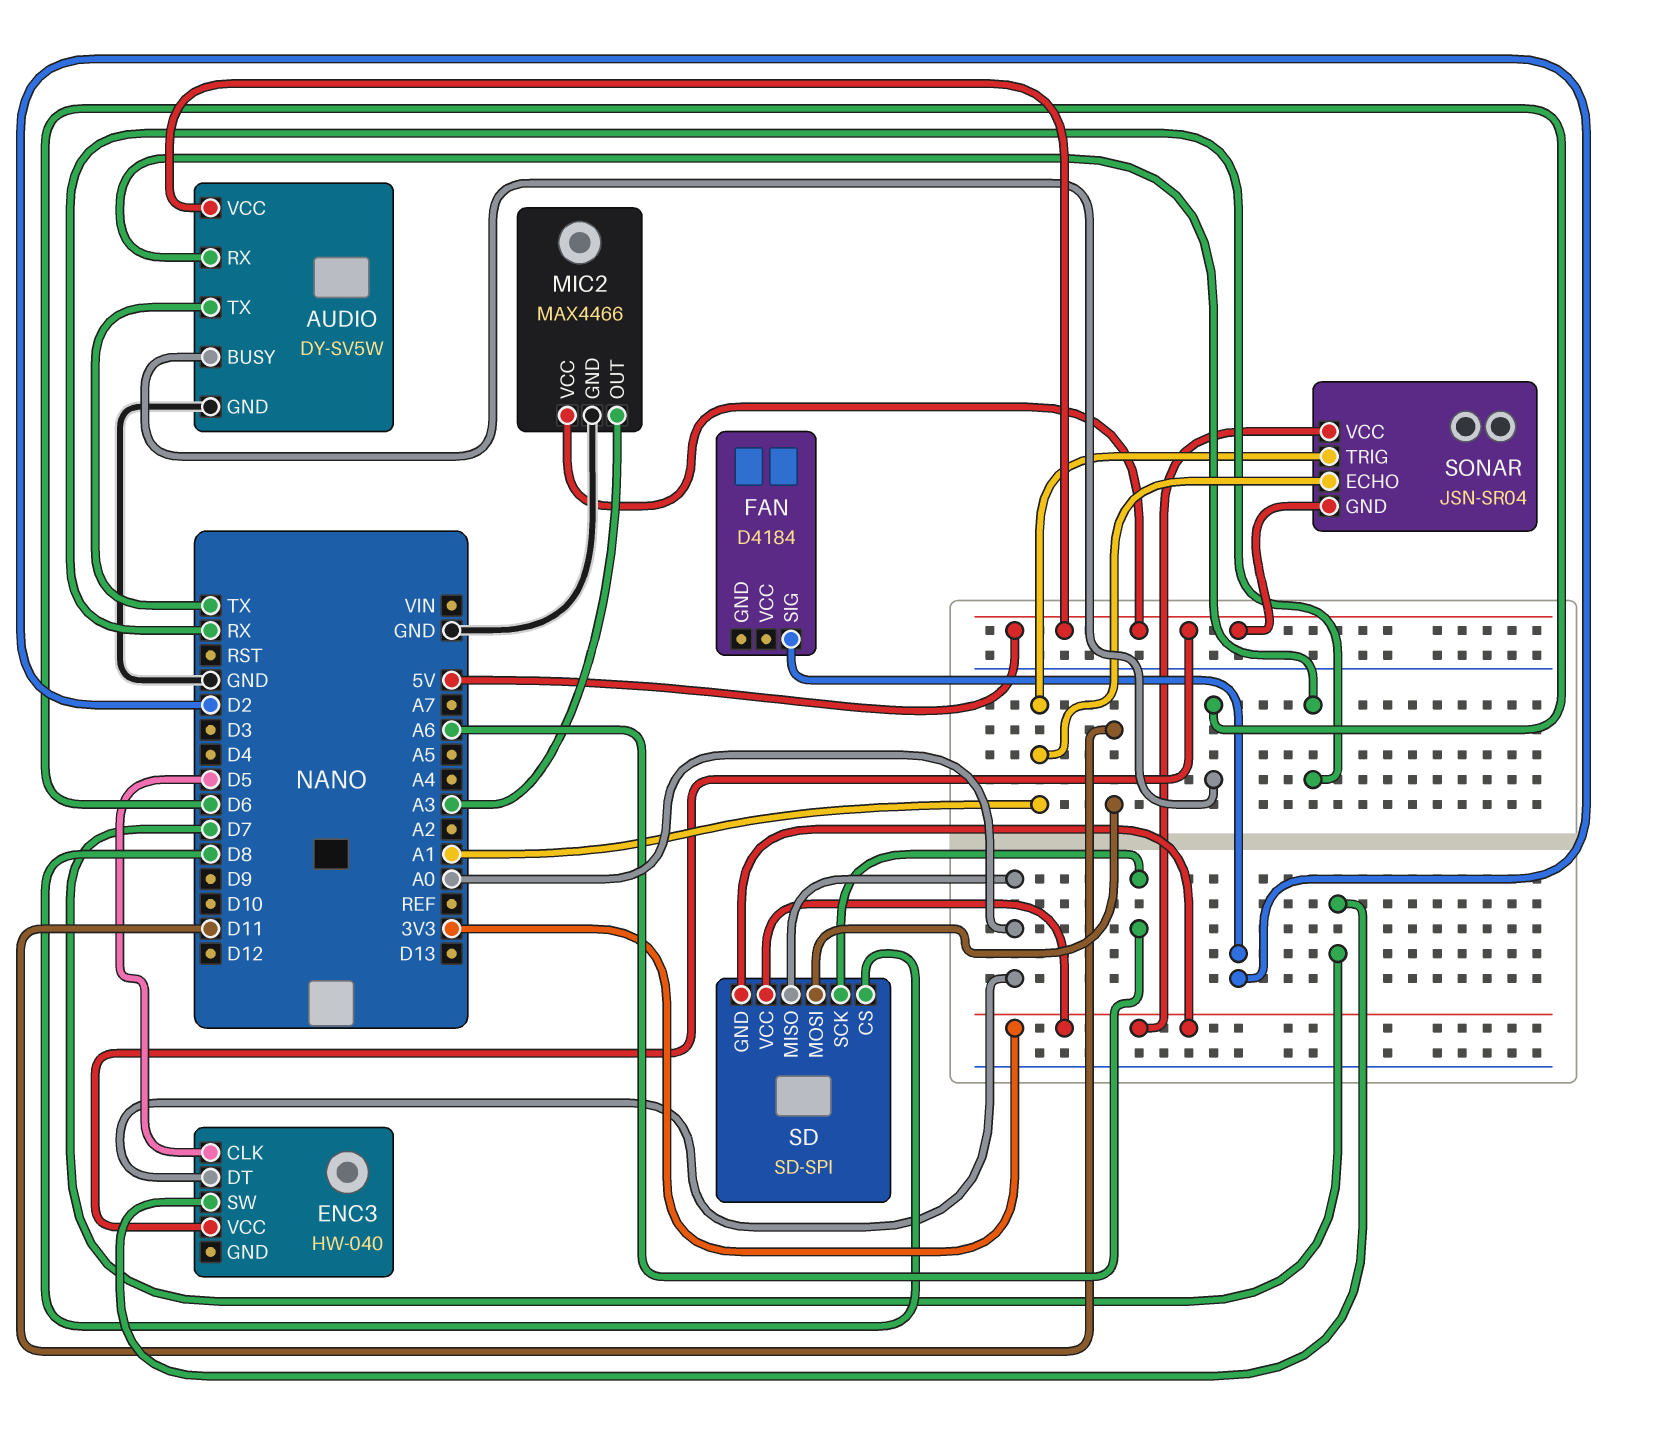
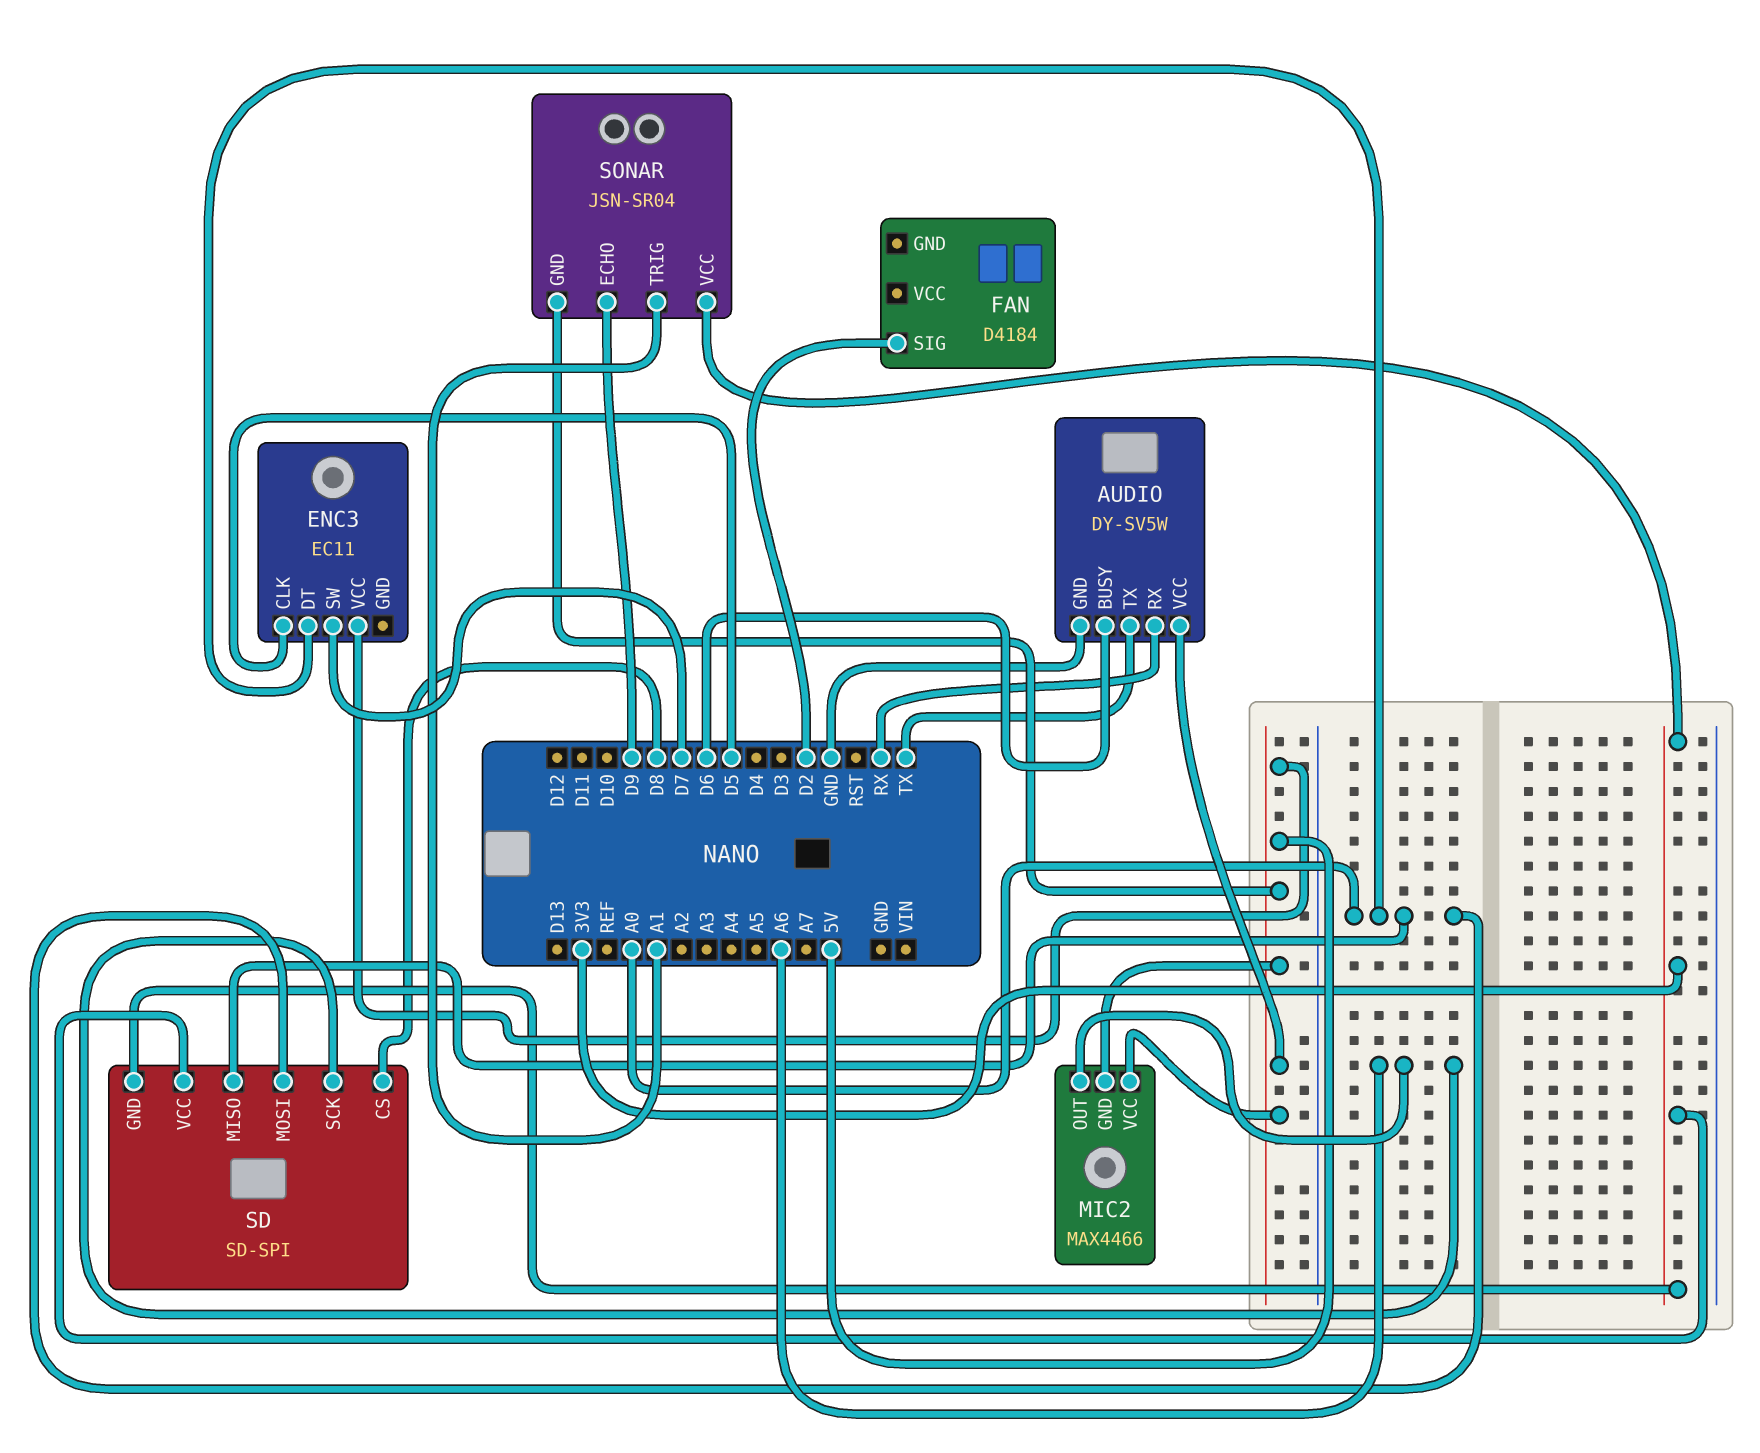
ENC3: HW-040 -> EC11
MIC2 pin GND: GND -> 5V
MIC2 pin OUT: A3 -> A6
SD pin MOSI: D11 -> A0
SONAR pin ECHO: A1 -> D9

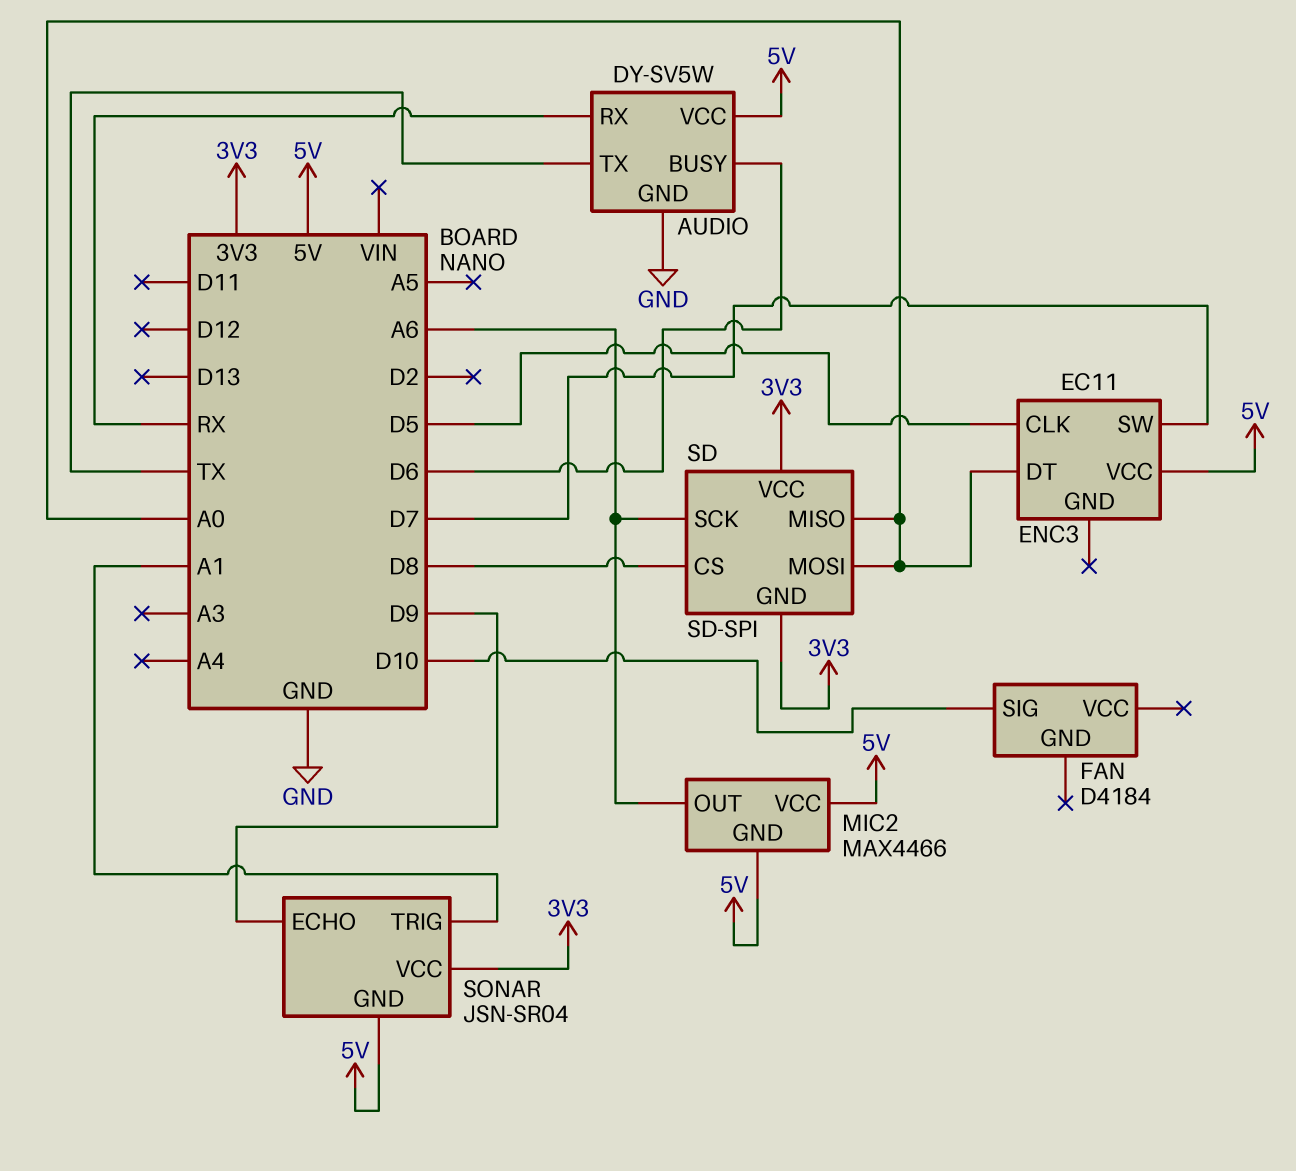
FAN pin SIG: D2 -> D10

